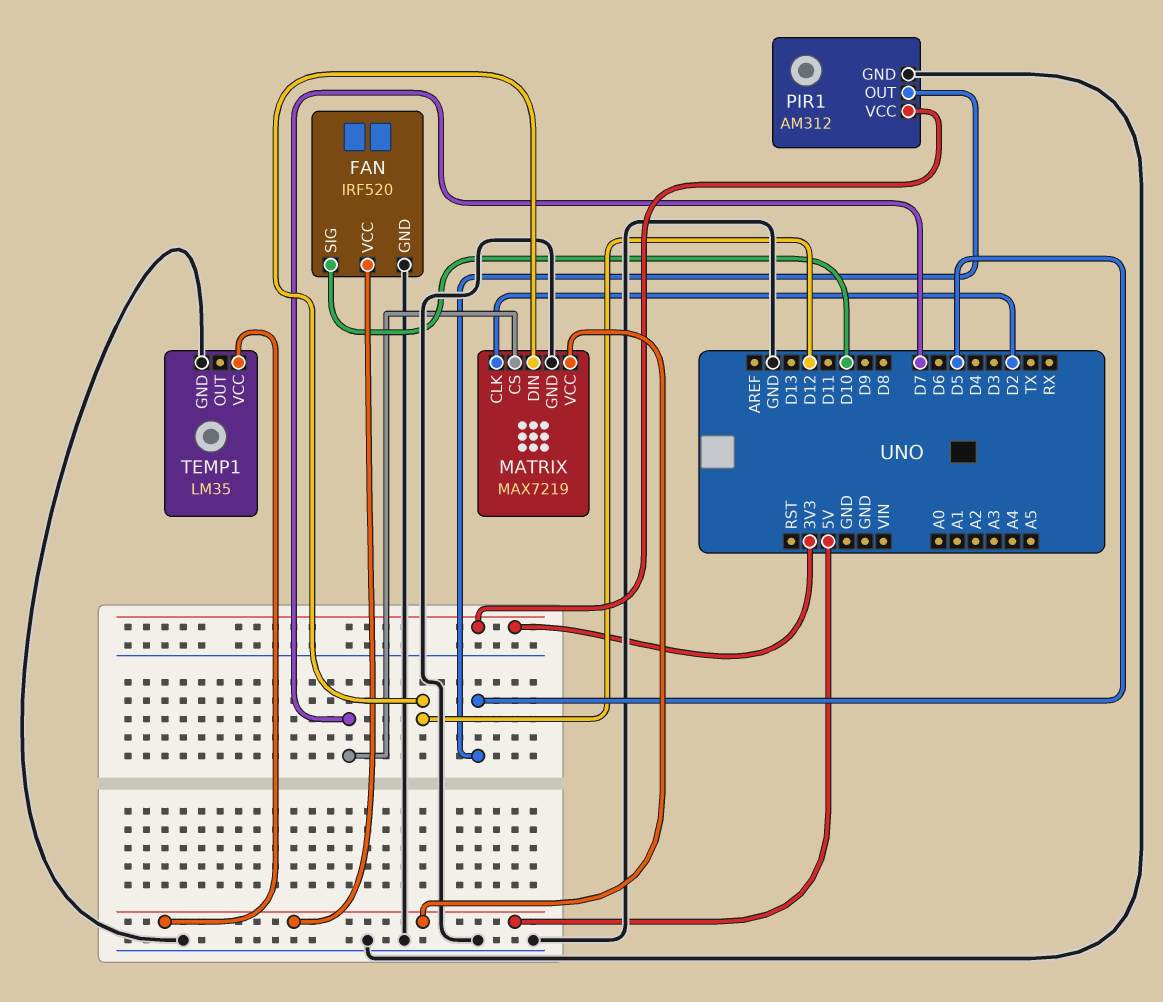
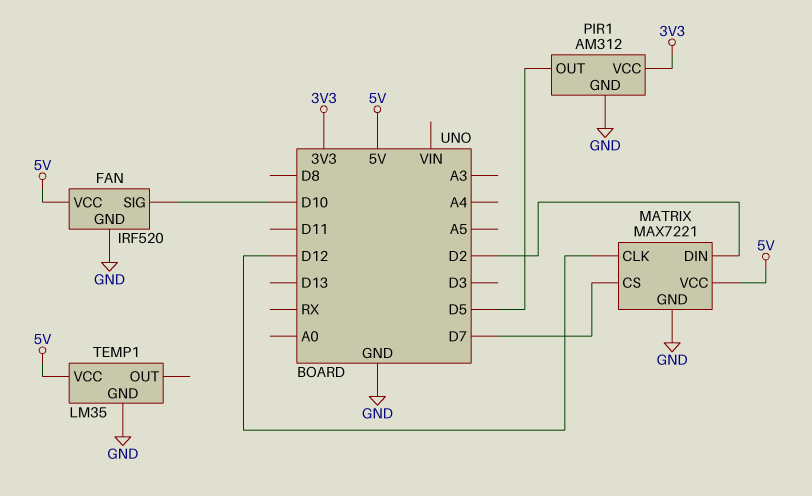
MATRIX: MAX7219 -> MAX7221
MATRIX pin CLK: D2 -> D12
MATRIX pin DIN: D12 -> D2

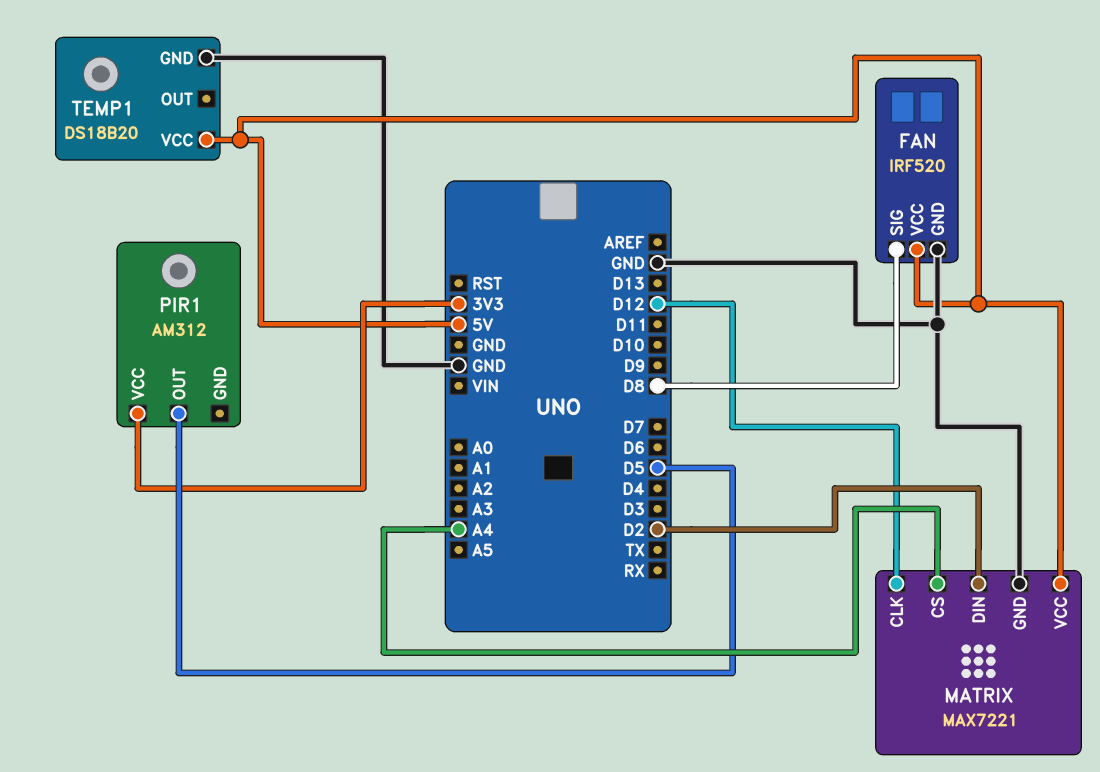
FAN pin SIG: D10 -> D8
MATRIX pin CS: D7 -> A4
PIR1 pin GND: GND -> none
TEMP1: LM35 -> DS18B20

